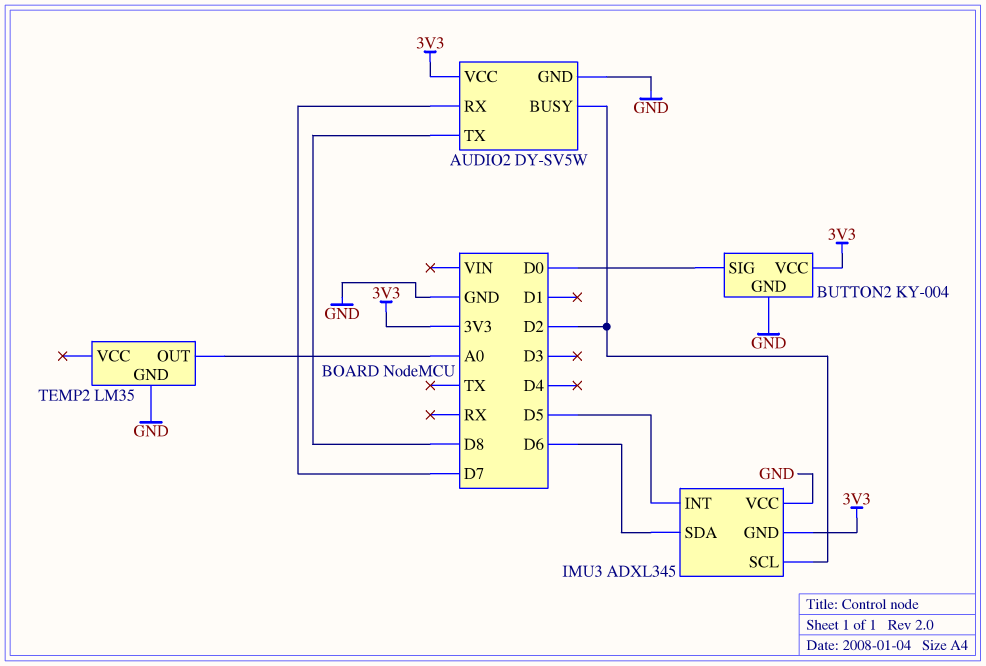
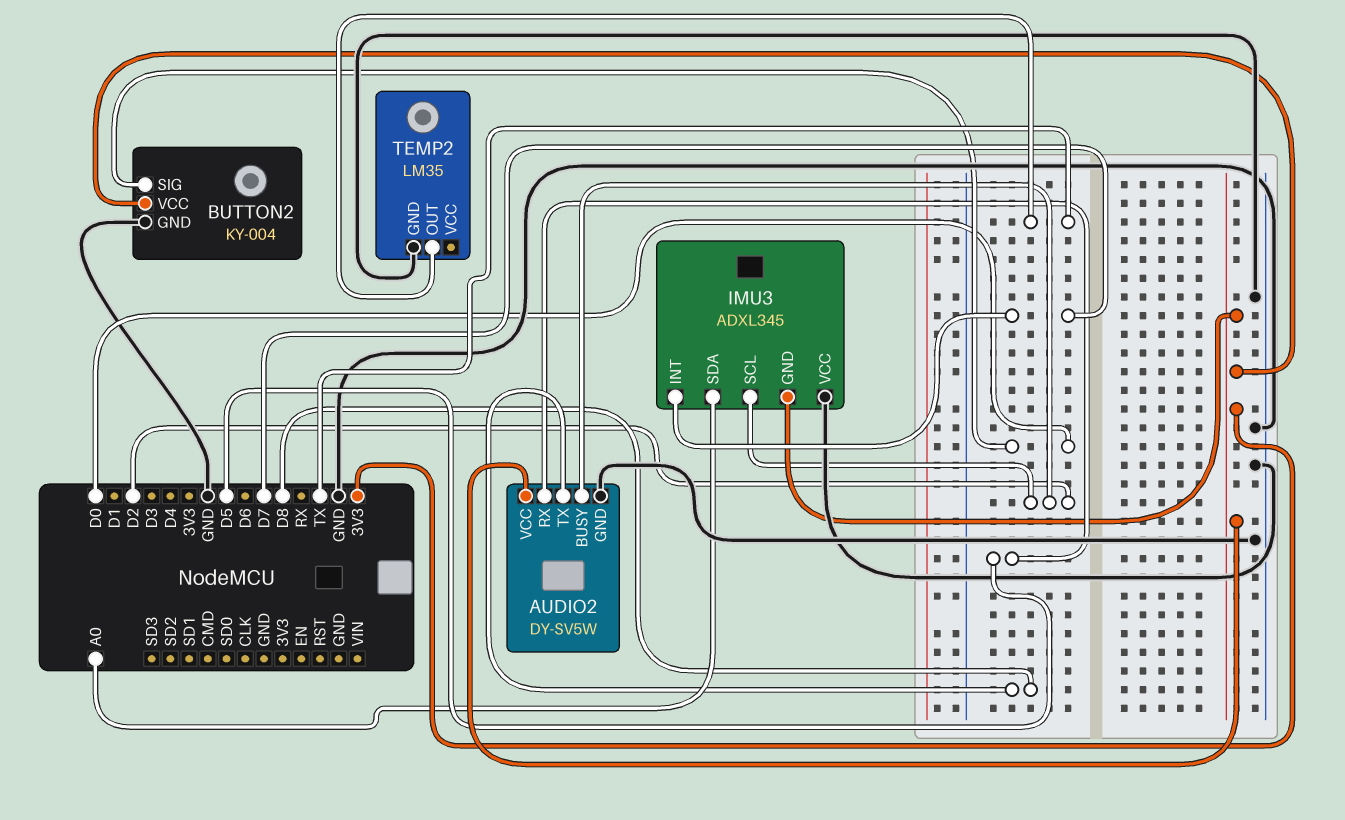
AUDIO2 pin RX: D7 -> D5
IMU3 pin INT: D5 -> D7
IMU3 pin SDA: D6 -> A0
TEMP2 pin OUT: A0 -> TX

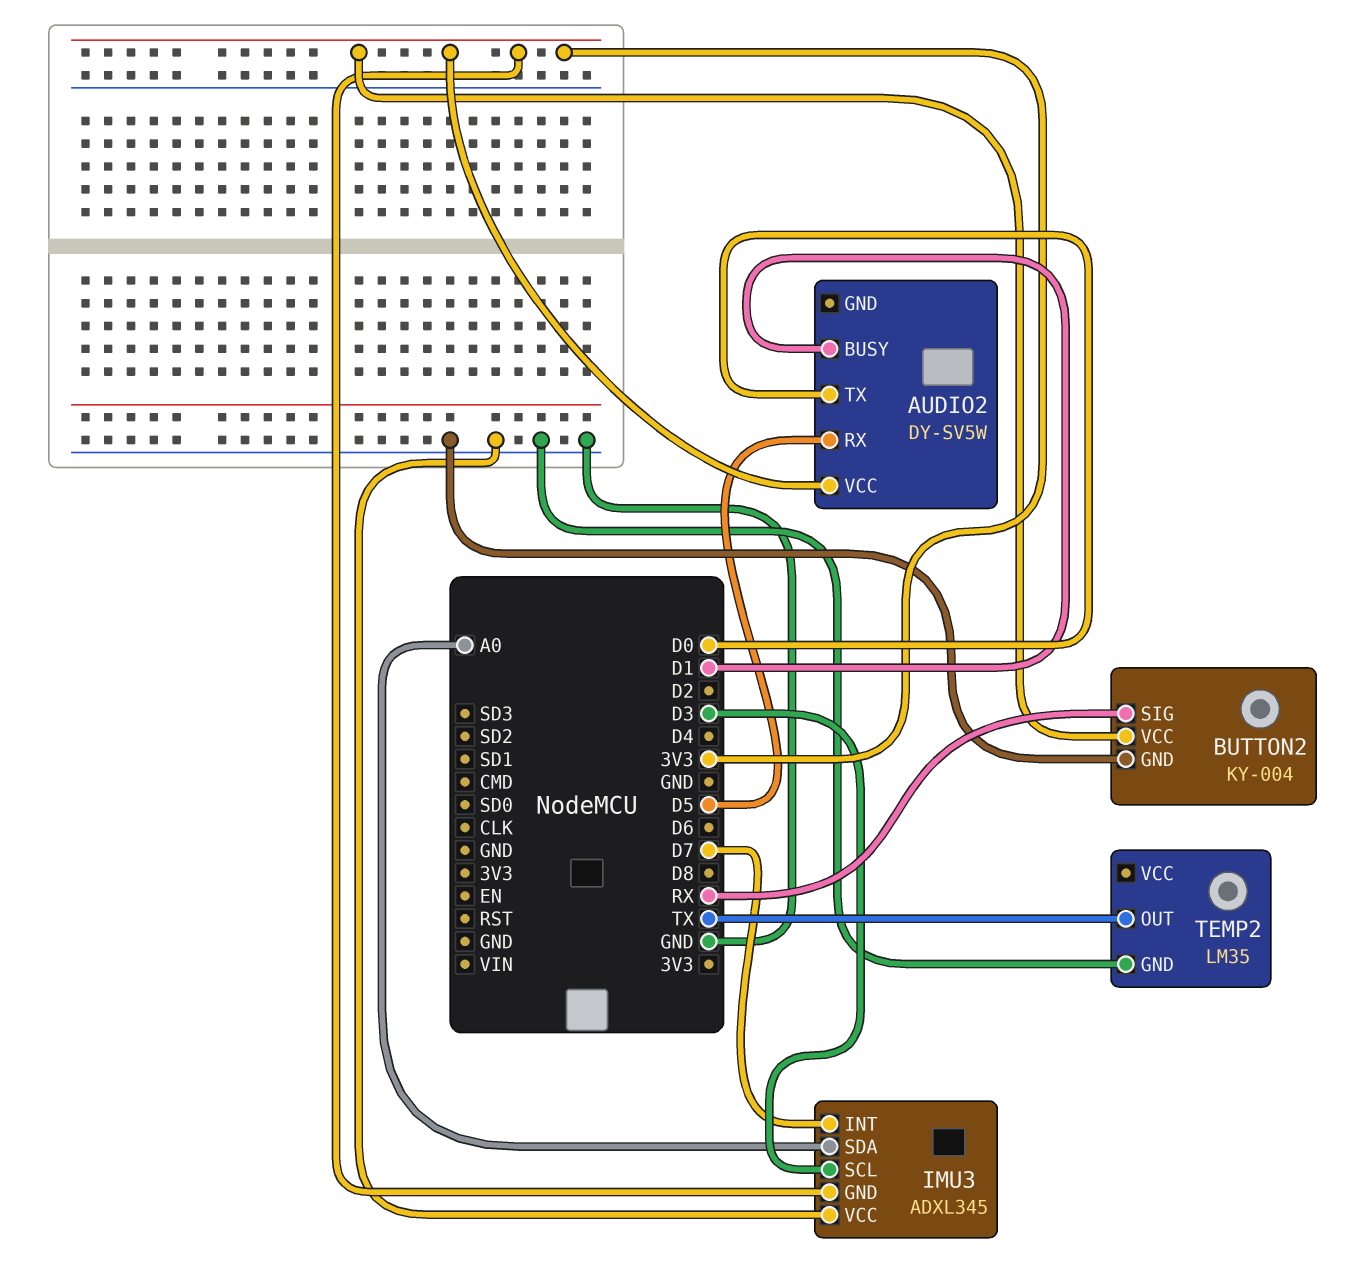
AUDIO2 pin BUSY: D2 -> D1
AUDIO2 pin GND: GND -> none
AUDIO2 pin TX: D8 -> D0
BUTTON2 pin SIG: D0 -> RX
IMU3 pin SCL: D2 -> D3

